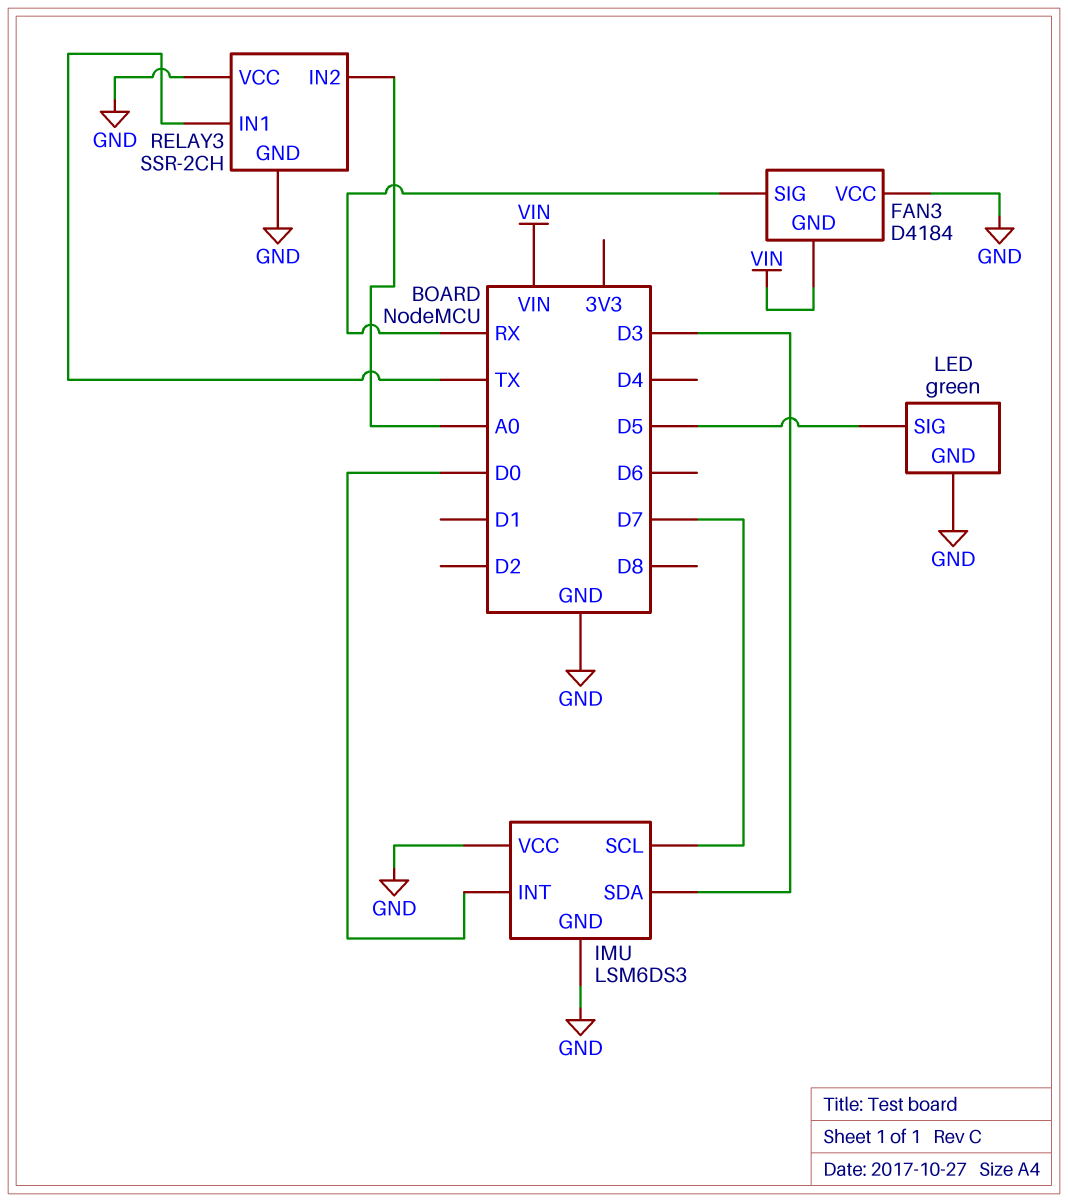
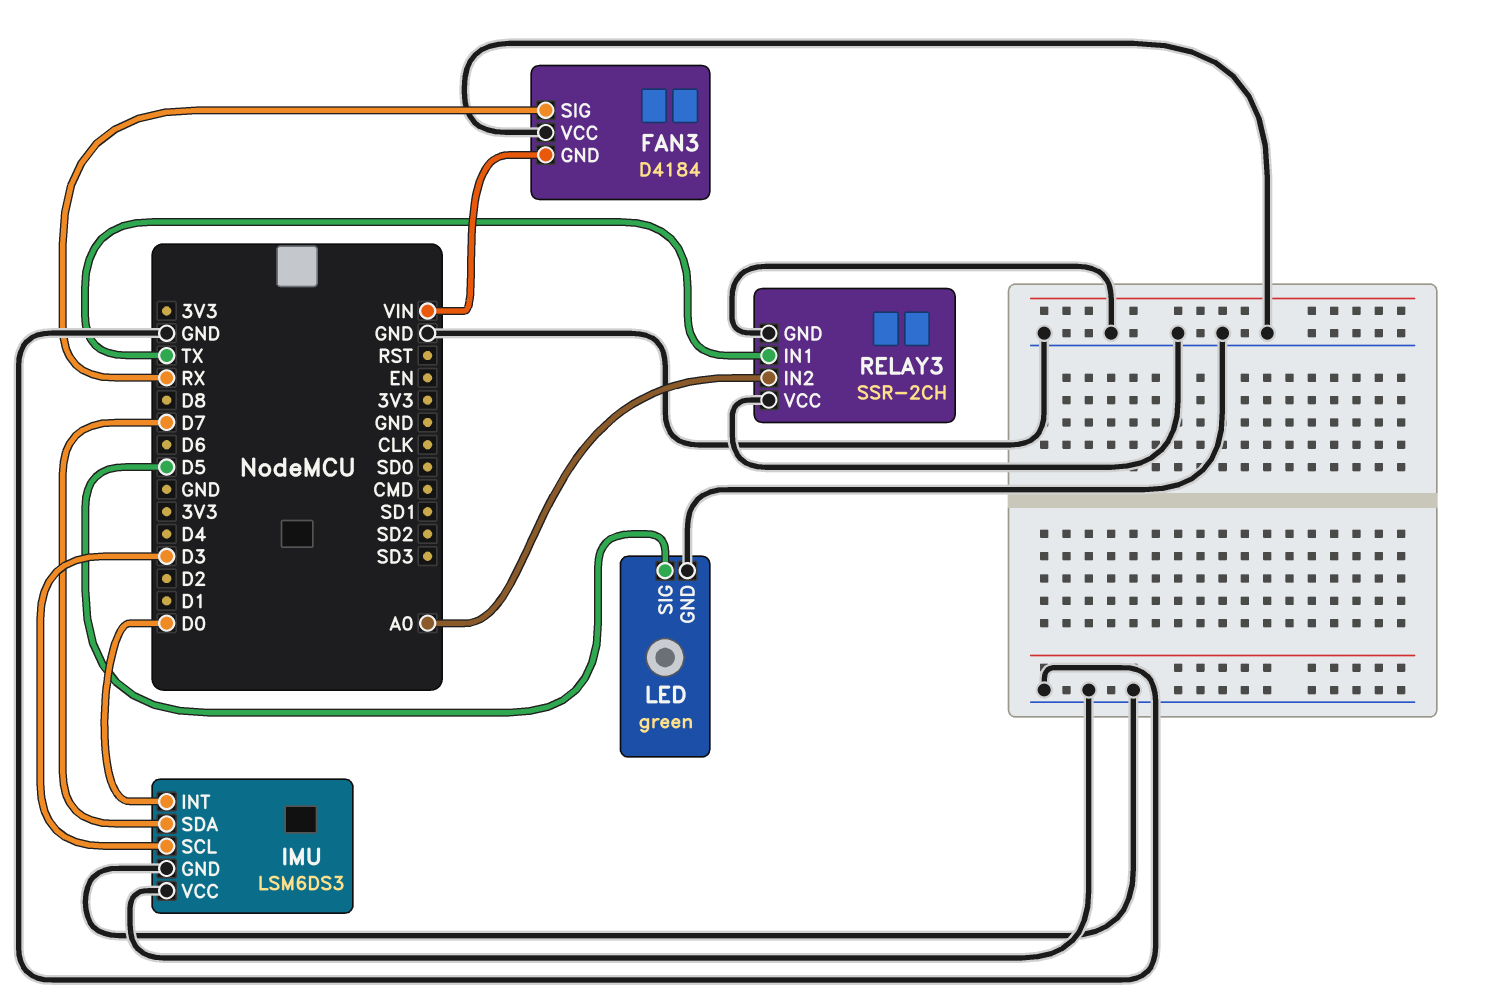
IMU pin SCL: D7 -> D3
IMU pin SDA: D3 -> D7

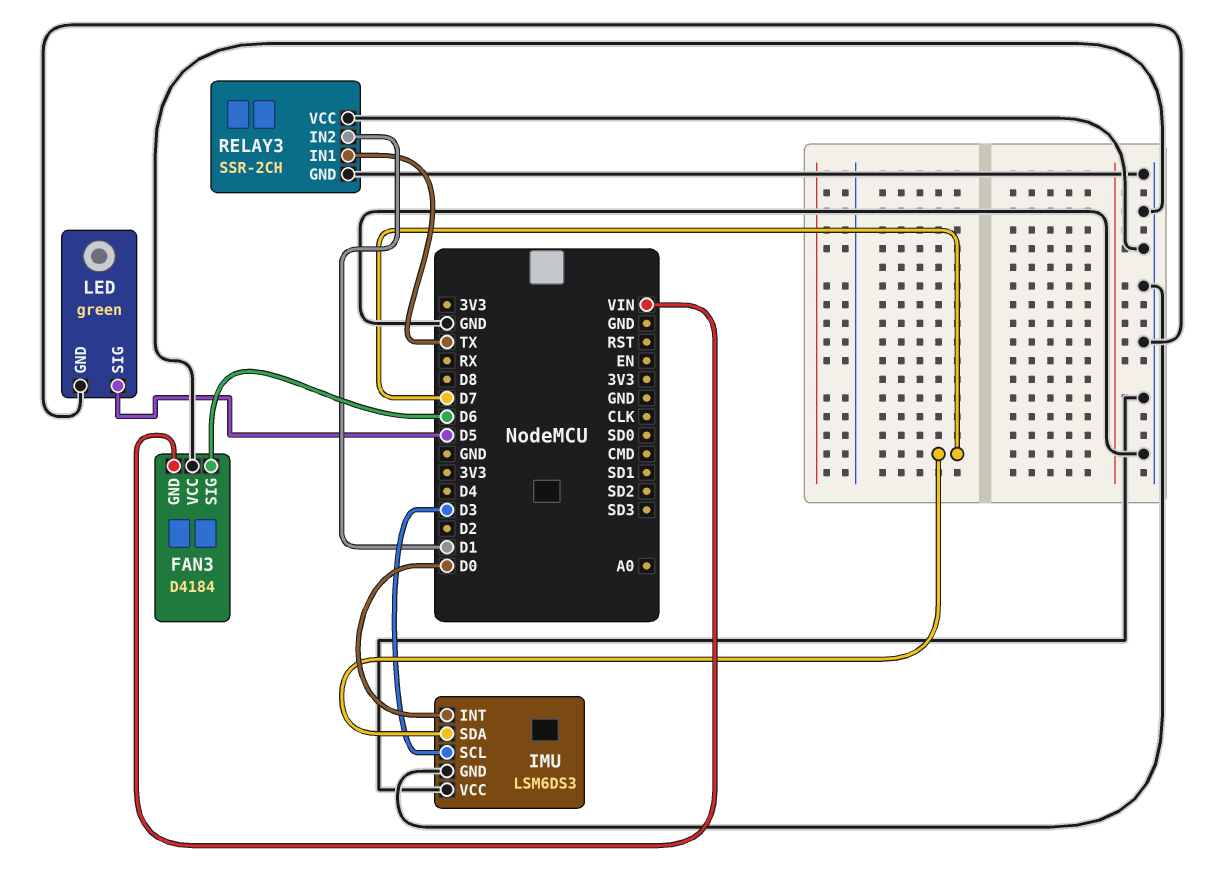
FAN3 pin SIG: RX -> D6
RELAY3 pin IN2: A0 -> D1

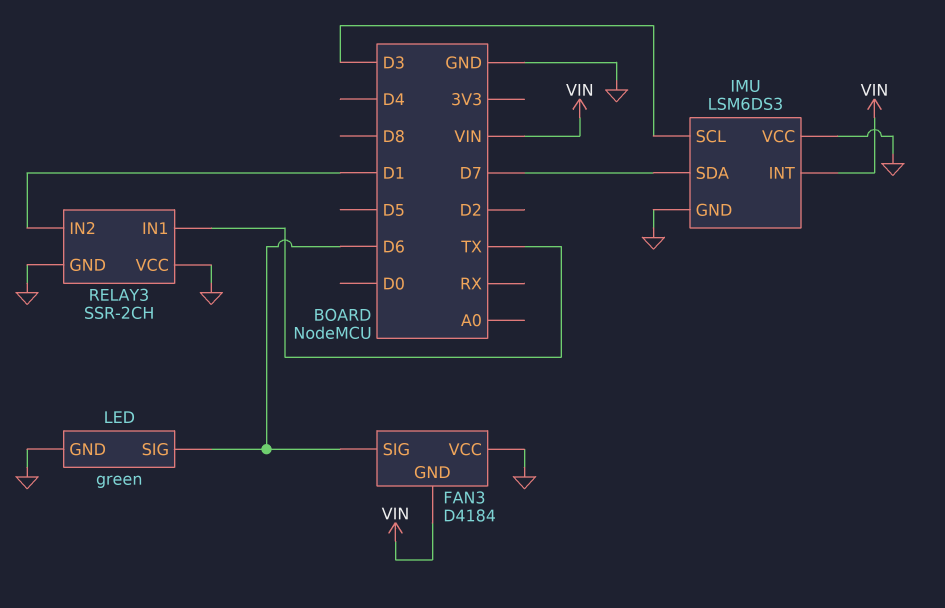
IMU pin INT: D0 -> VIN
LED pin SIG: D5 -> D6

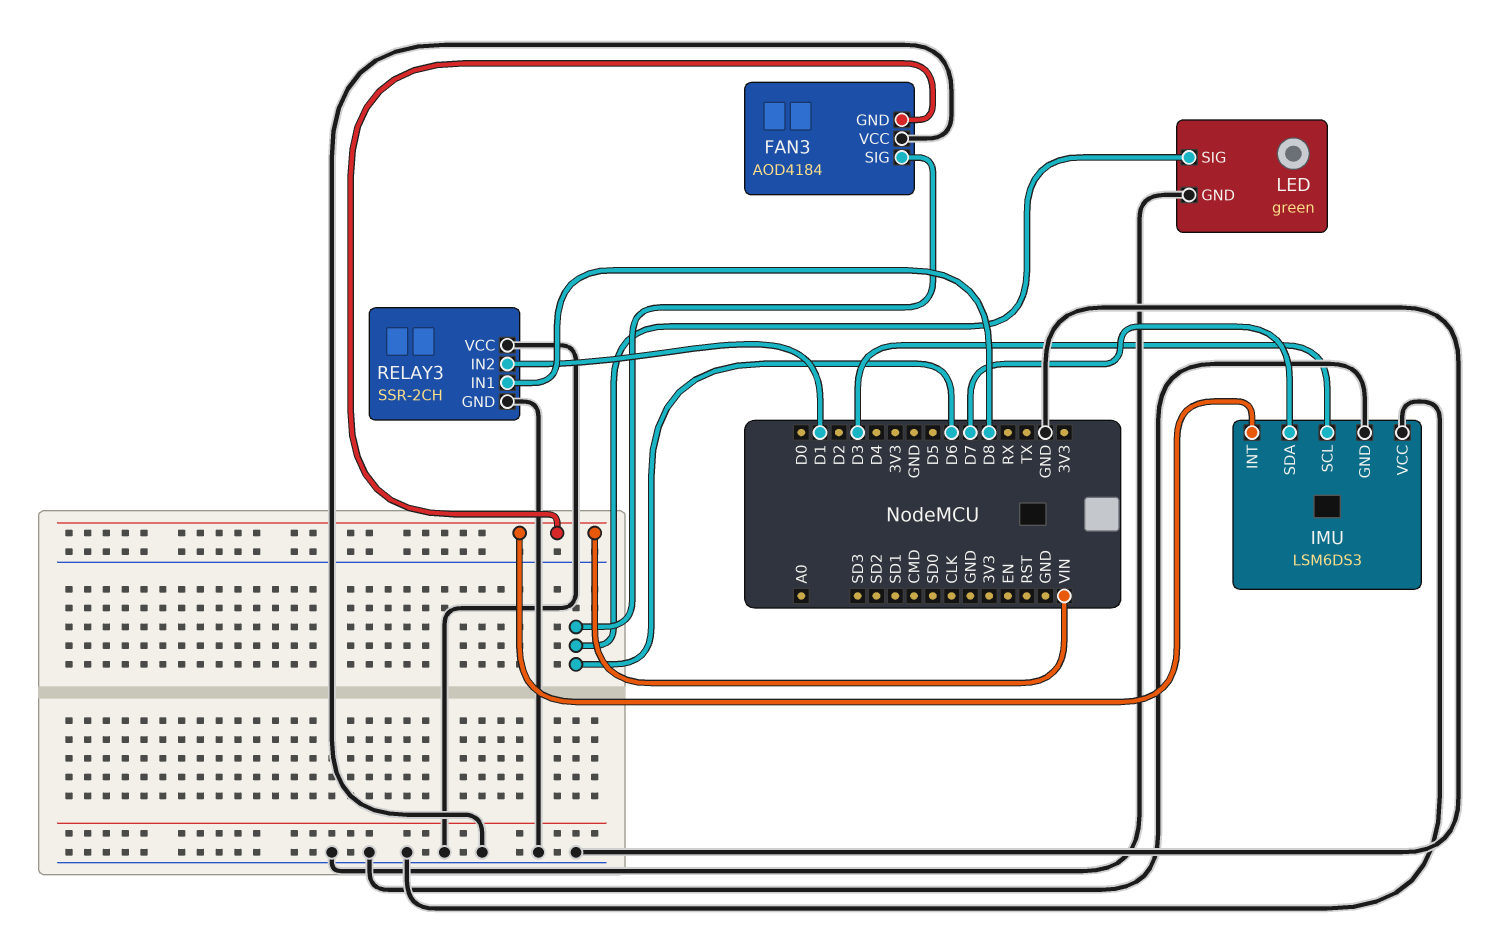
FAN3: D4184 -> AOD4184
RELAY3 pin IN1: TX -> D8

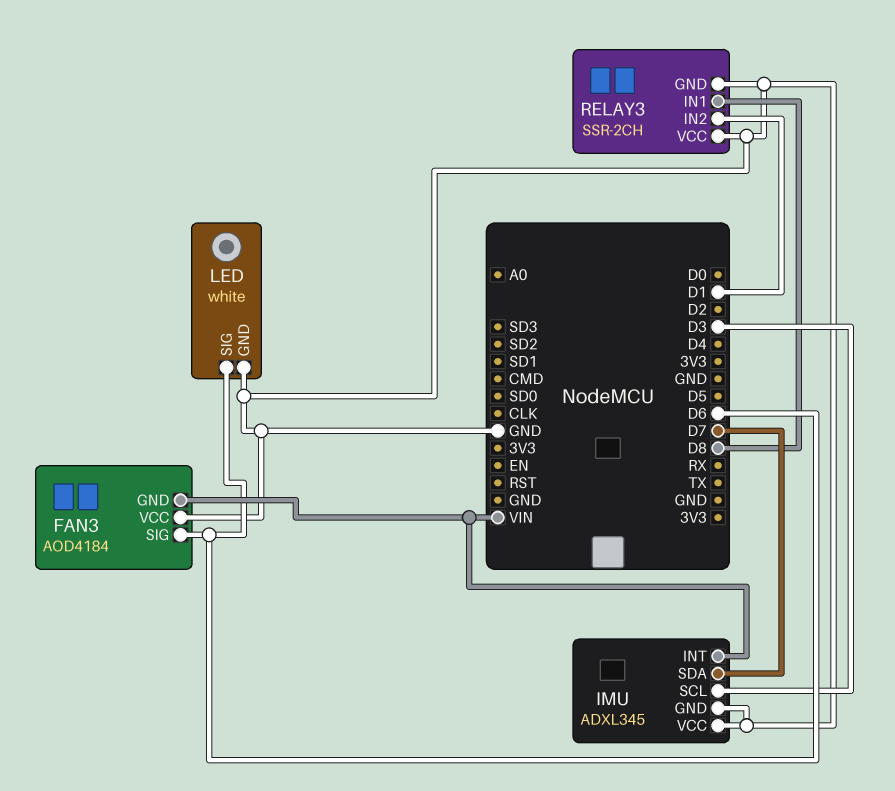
IMU: LSM6DS3 -> ADXL345
LED: green -> white

